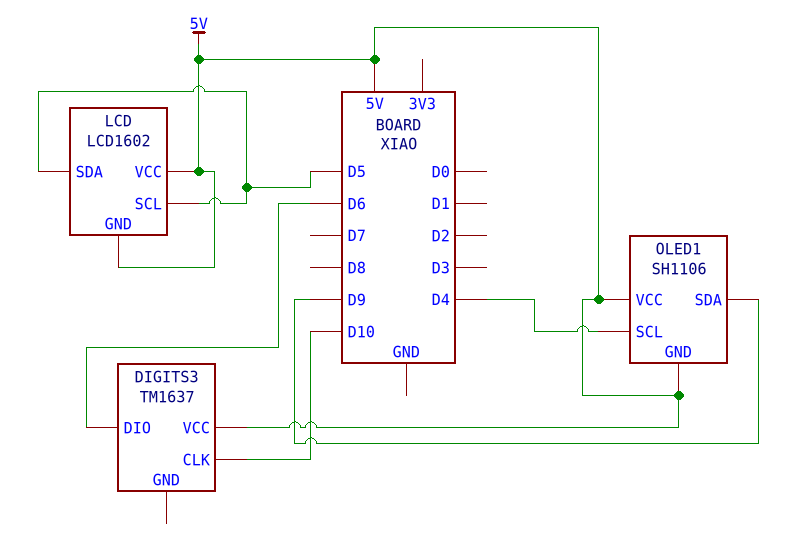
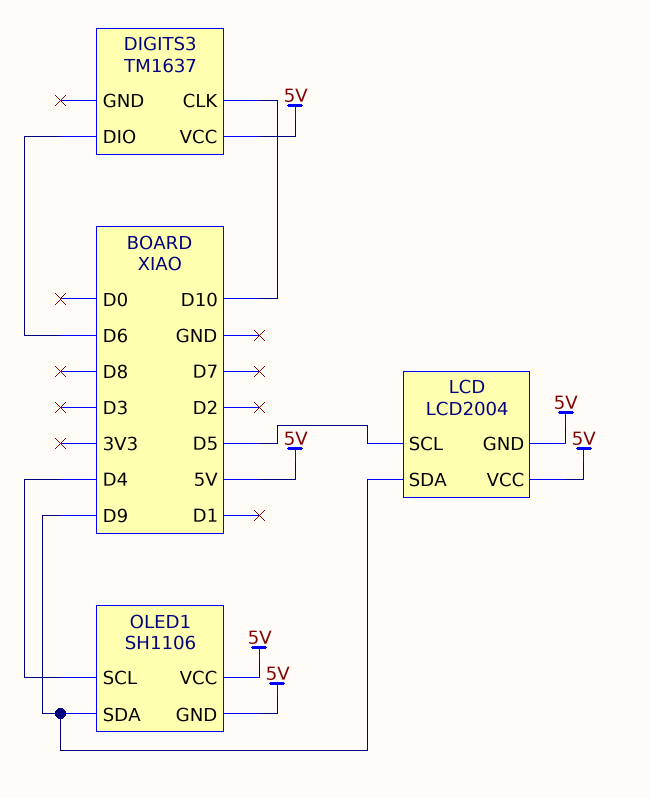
LCD: LCD1602 -> LCD2004
LCD pin SDA: D5 -> D9

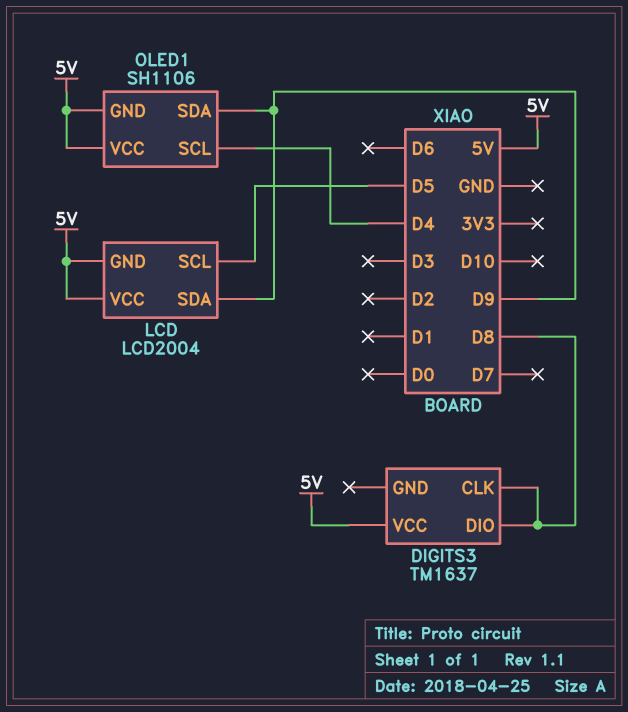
DIGITS3 pin CLK: D10 -> D8
DIGITS3 pin DIO: D6 -> D8

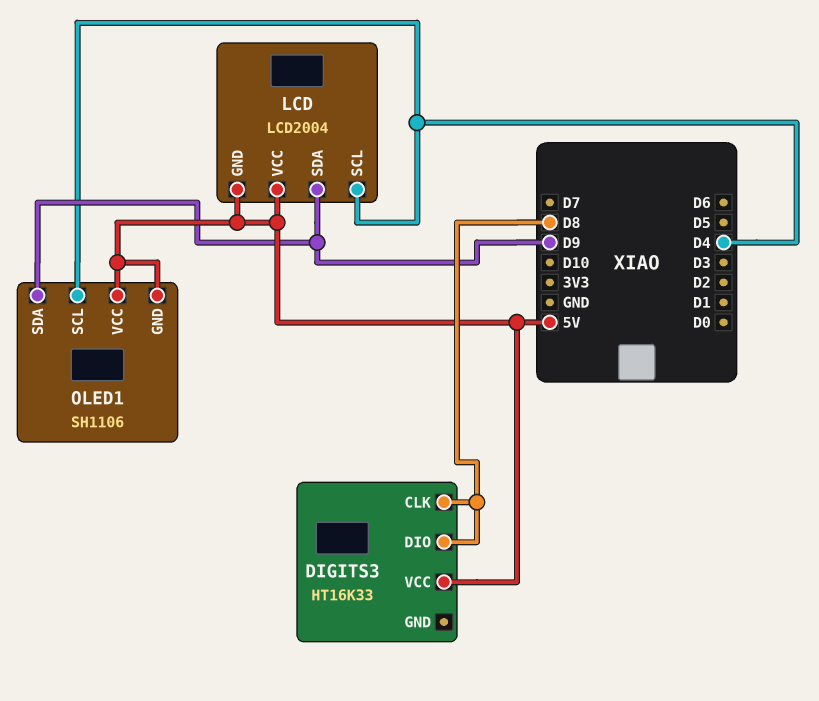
DIGITS3: TM1637 -> HT16K33
LCD pin SCL: D5 -> D4

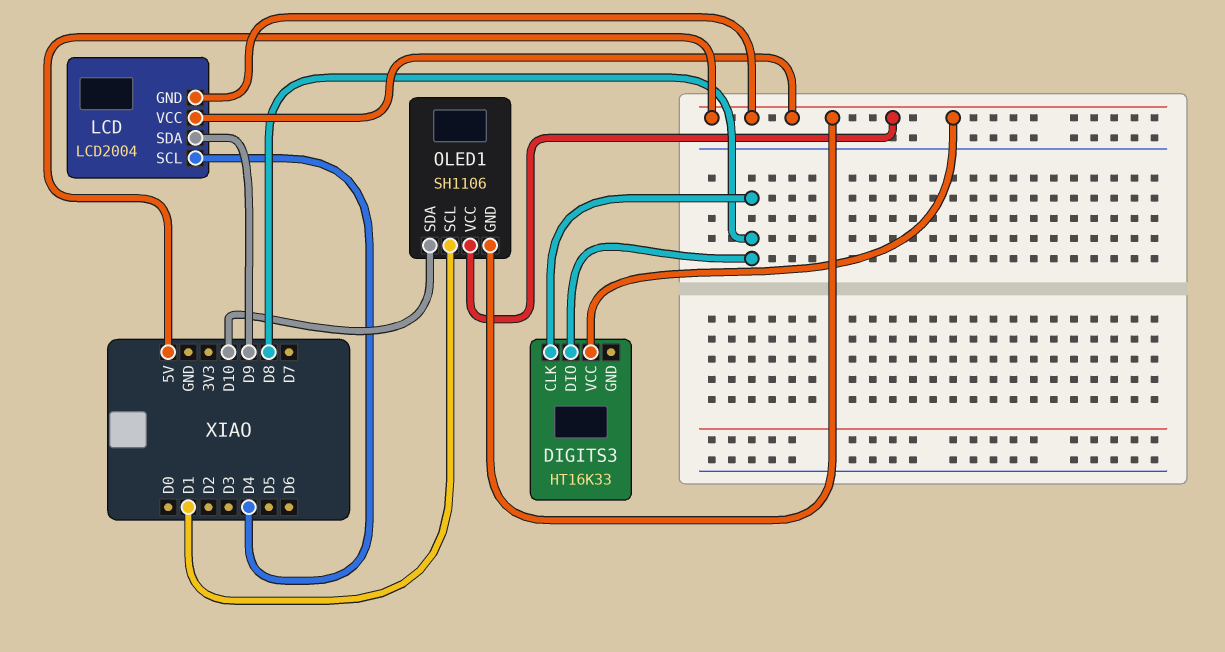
OLED1 pin SCL: D4 -> D1
OLED1 pin SDA: D9 -> D10

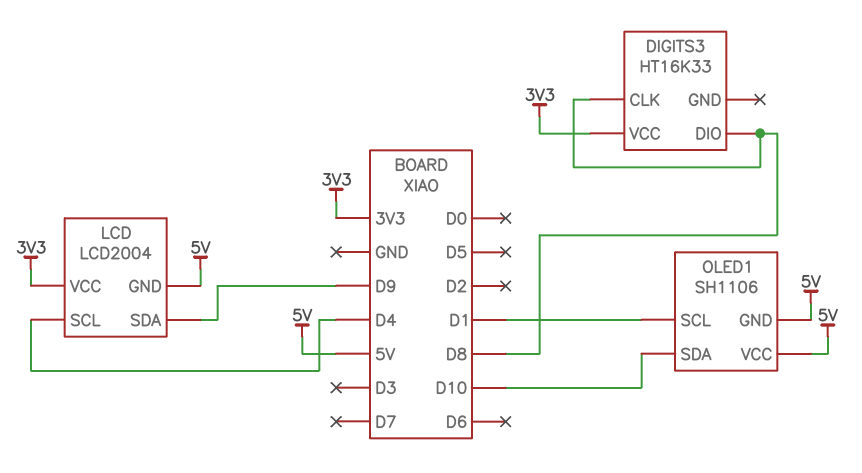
DIGITS3 pin VCC: 5V -> 3V3
LCD pin VCC: 5V -> 3V3

